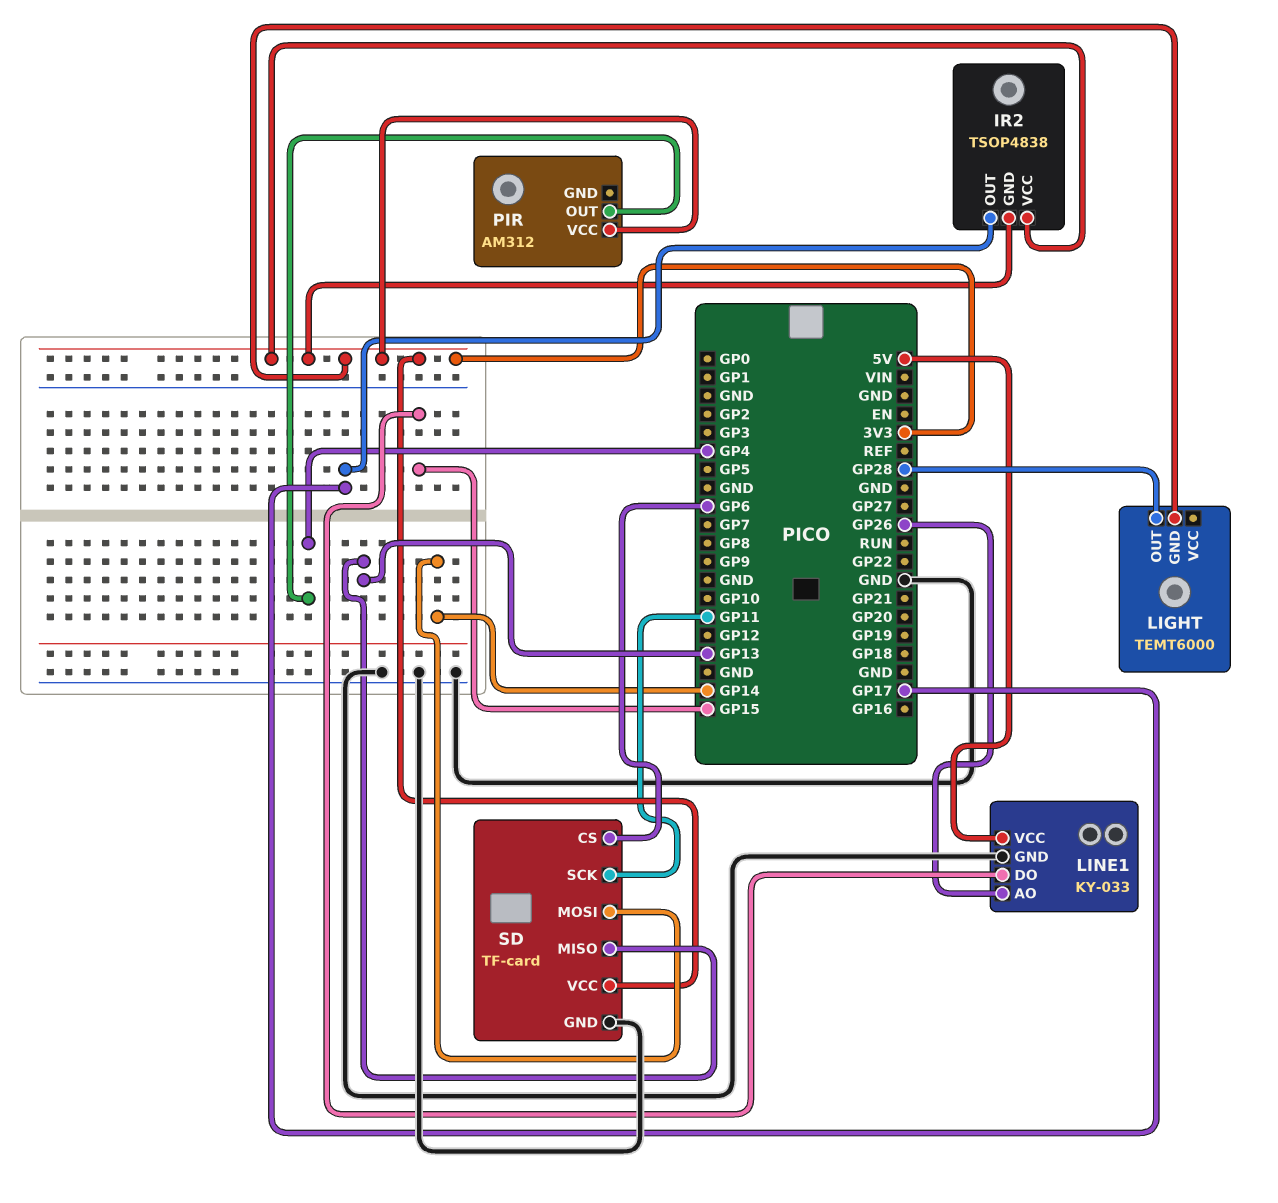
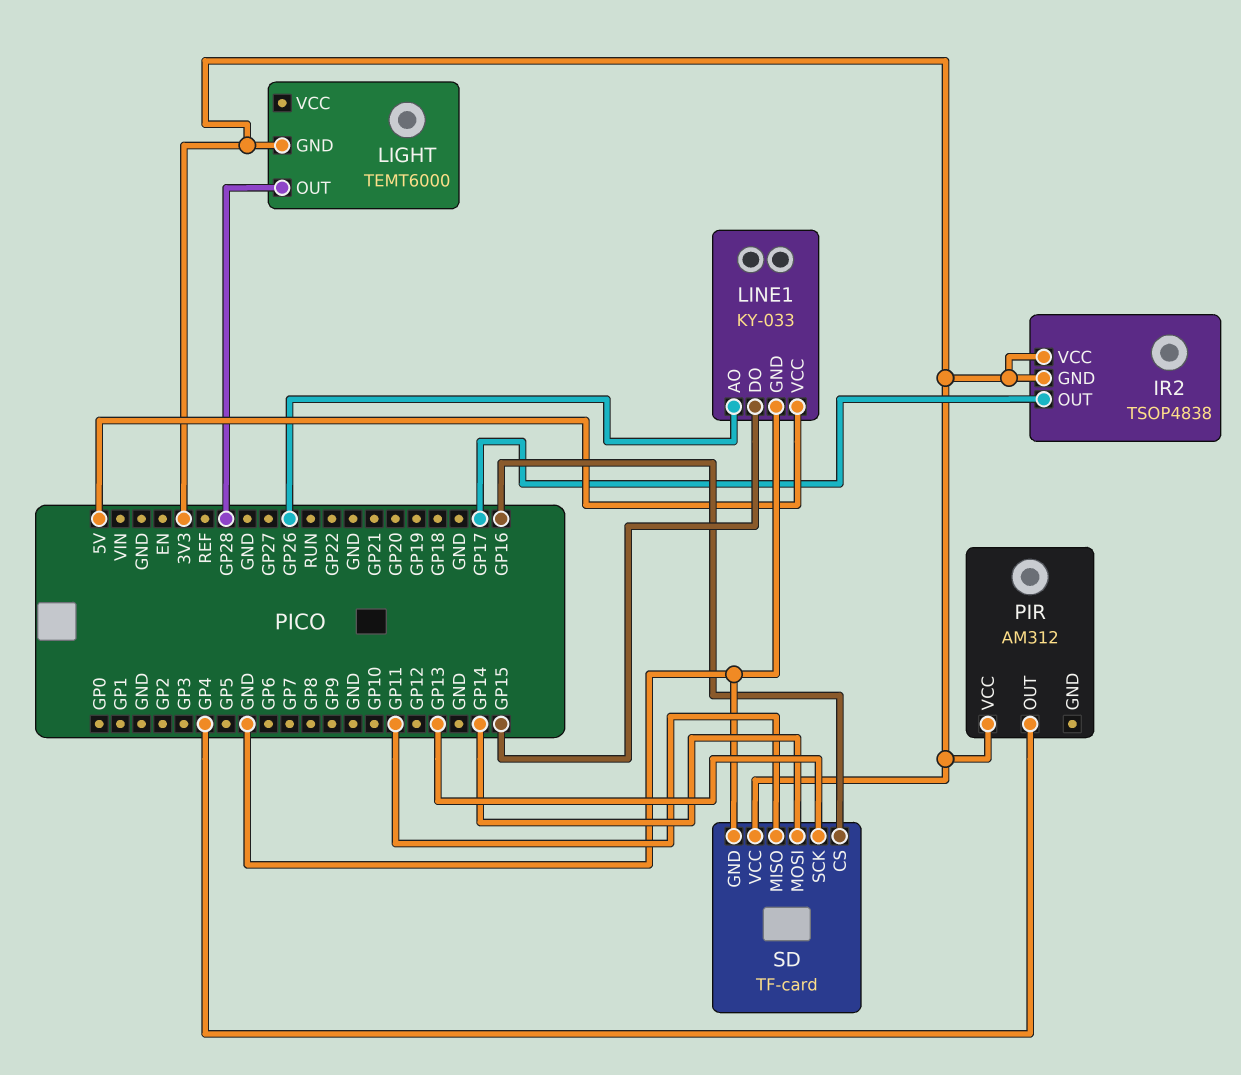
SD pin CS: GP6 -> GP16
SD pin MISO: GP13 -> GP11
SD pin SCK: GP11 -> GP13

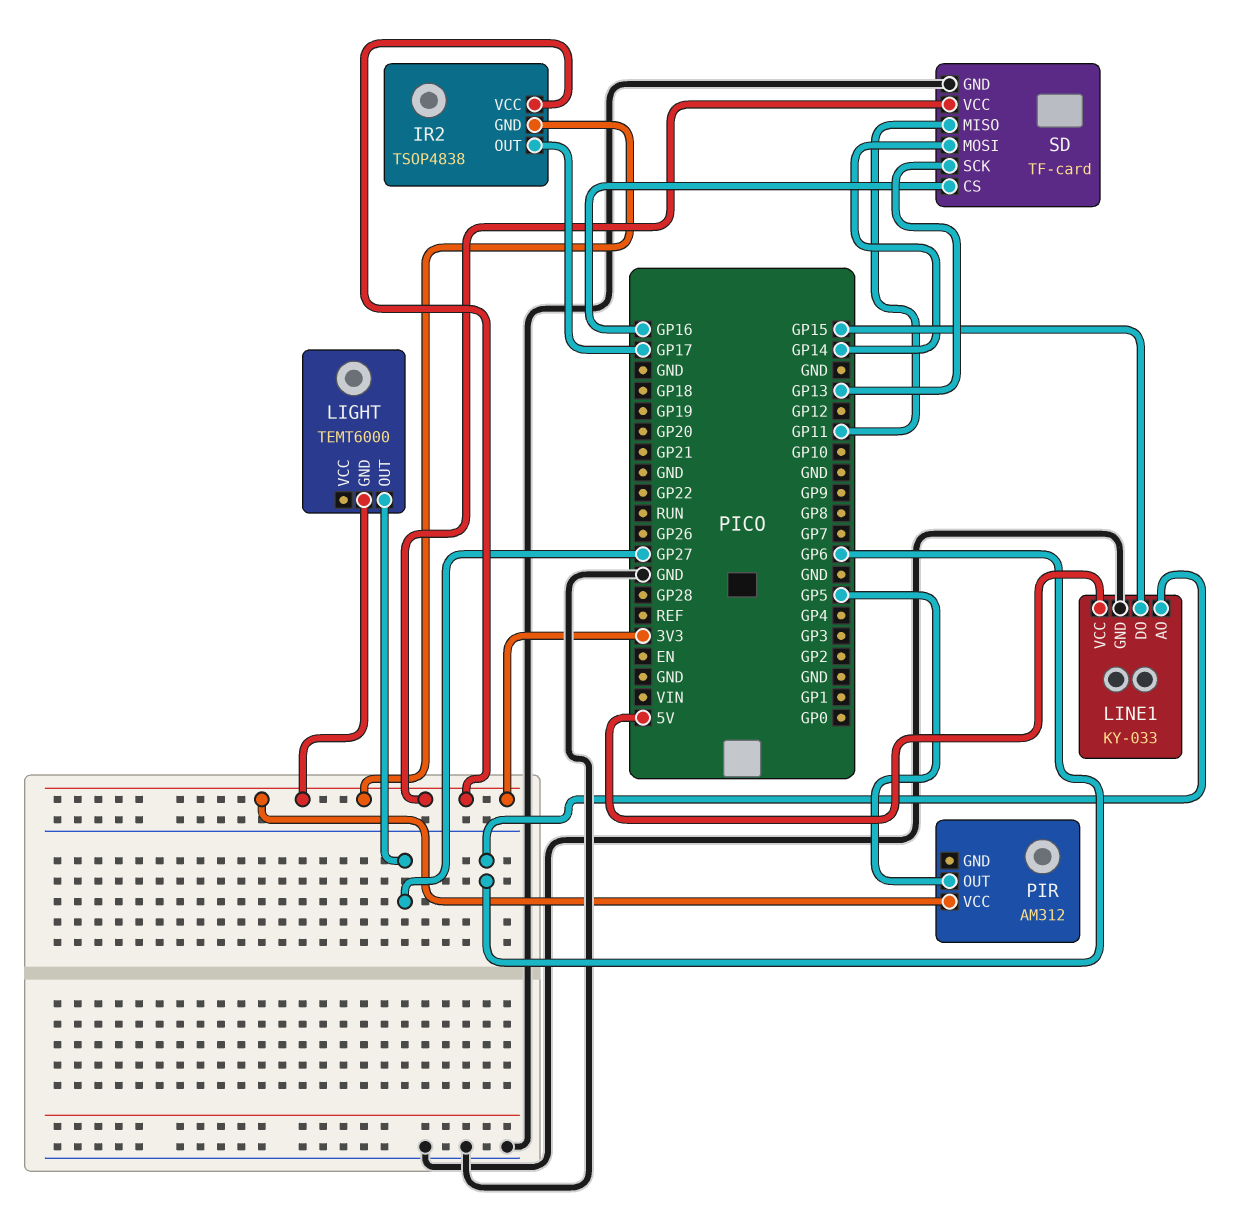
LIGHT pin OUT: GP28 -> GP27
LINE1 pin AO: GP26 -> GP6
PIR pin OUT: GP4 -> GP5

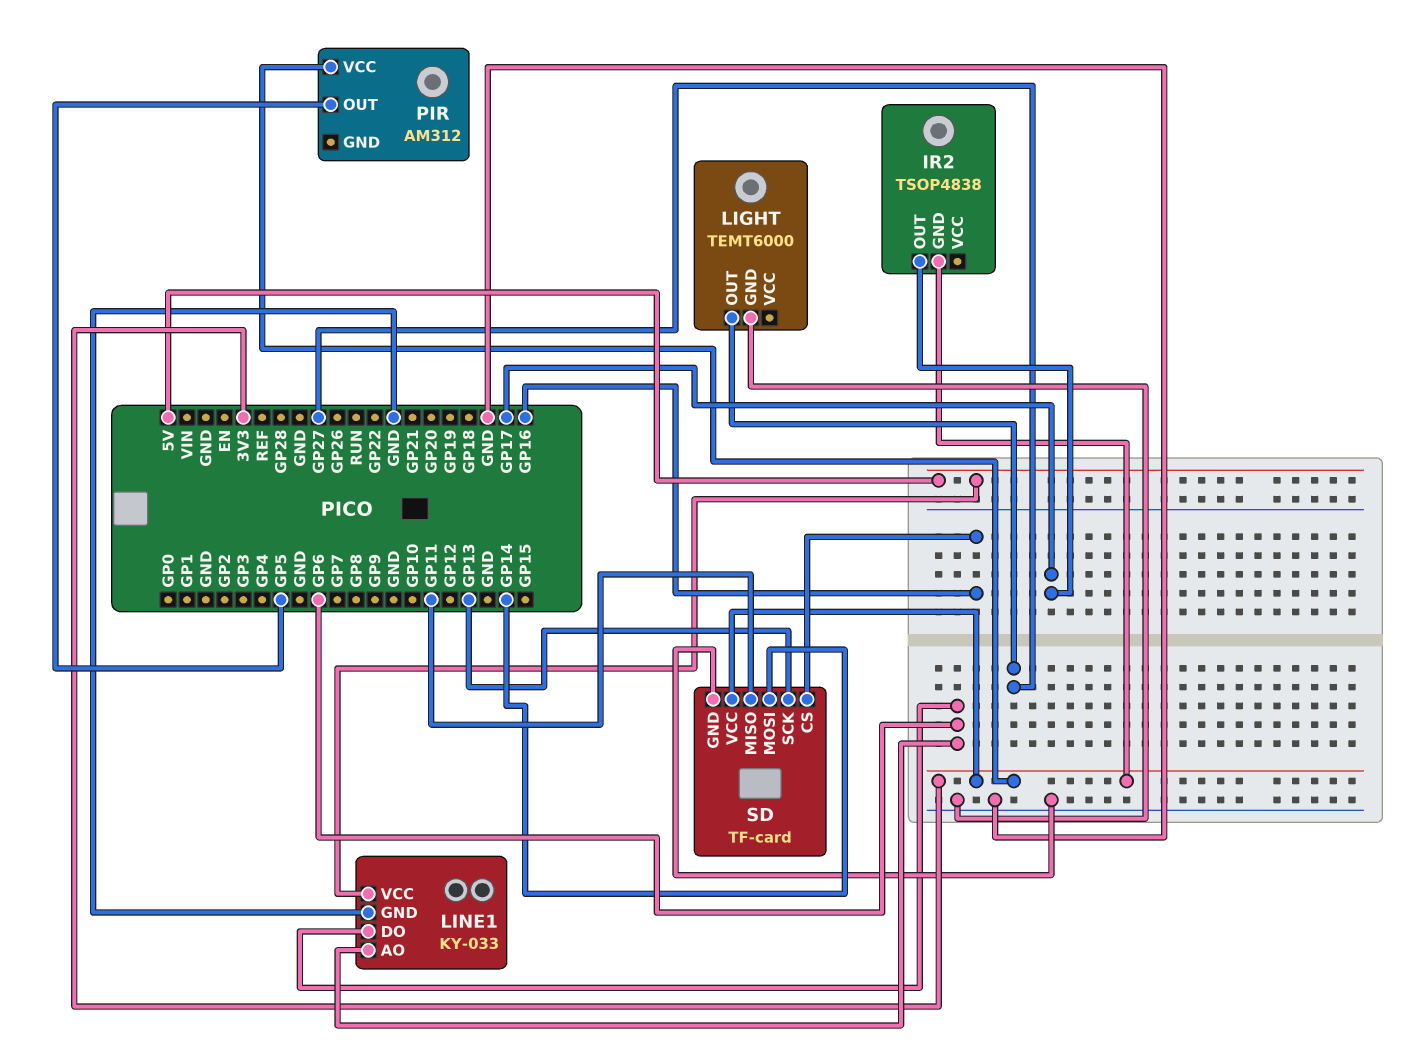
IR2 pin VCC: 3V3 -> none
LIGHT pin GND: 3V3 -> GND
LINE1 pin DO: GP15 -> GP6

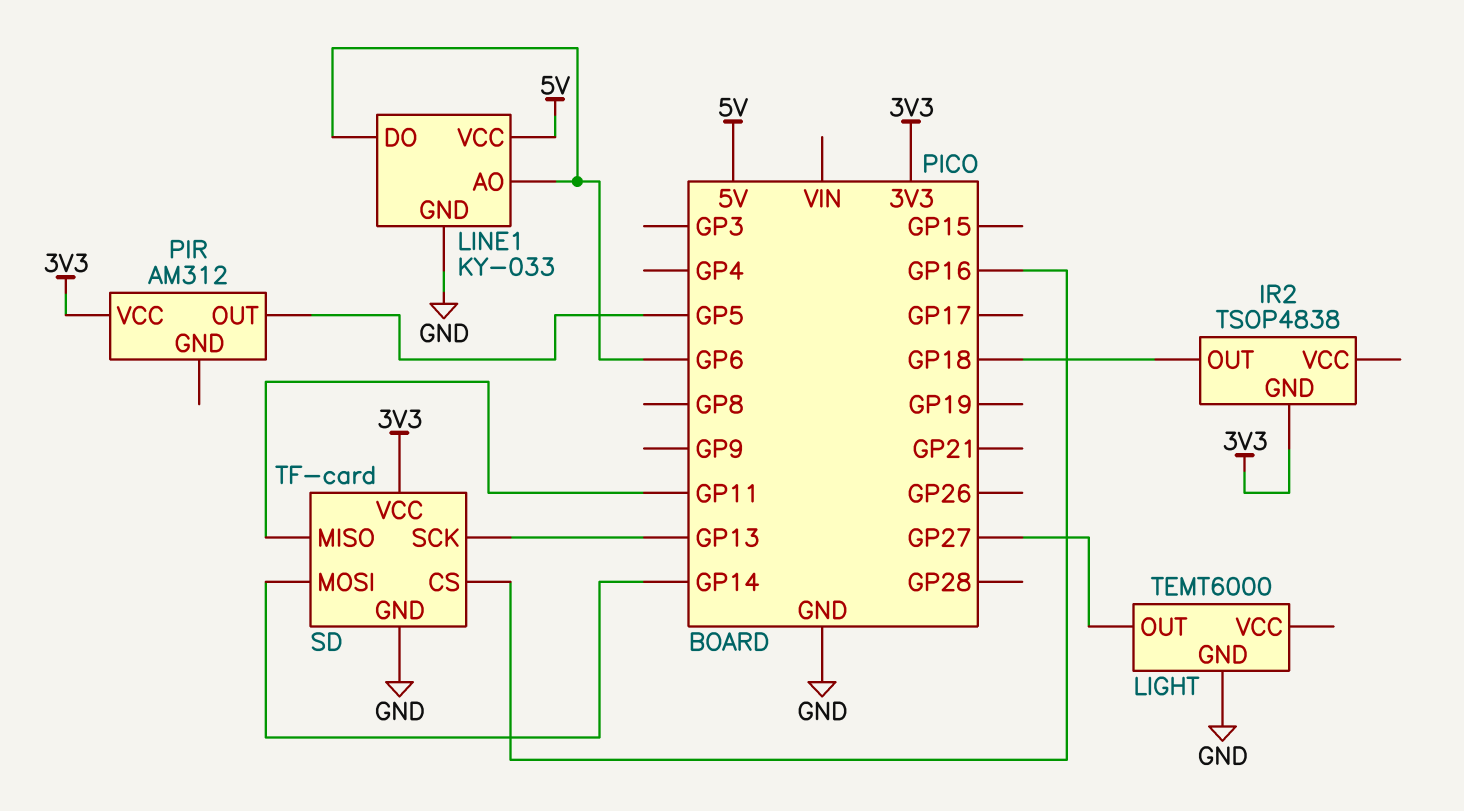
IR2 pin OUT: GP17 -> GP18

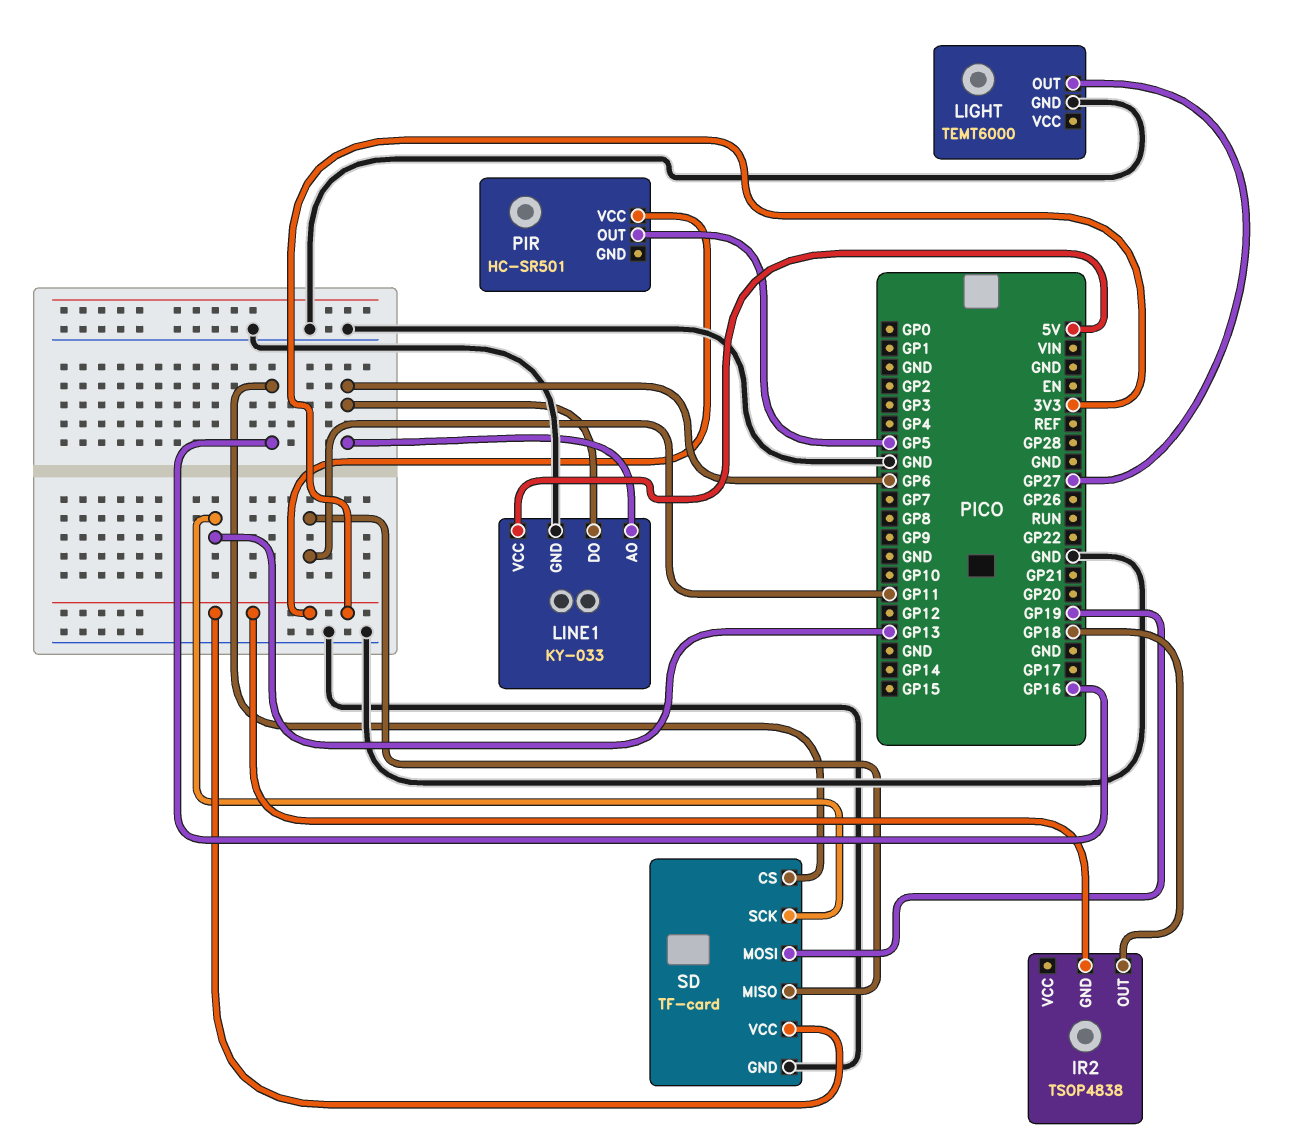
PIR: AM312 -> HC-SR501
SD pin MOSI: GP14 -> GP19

